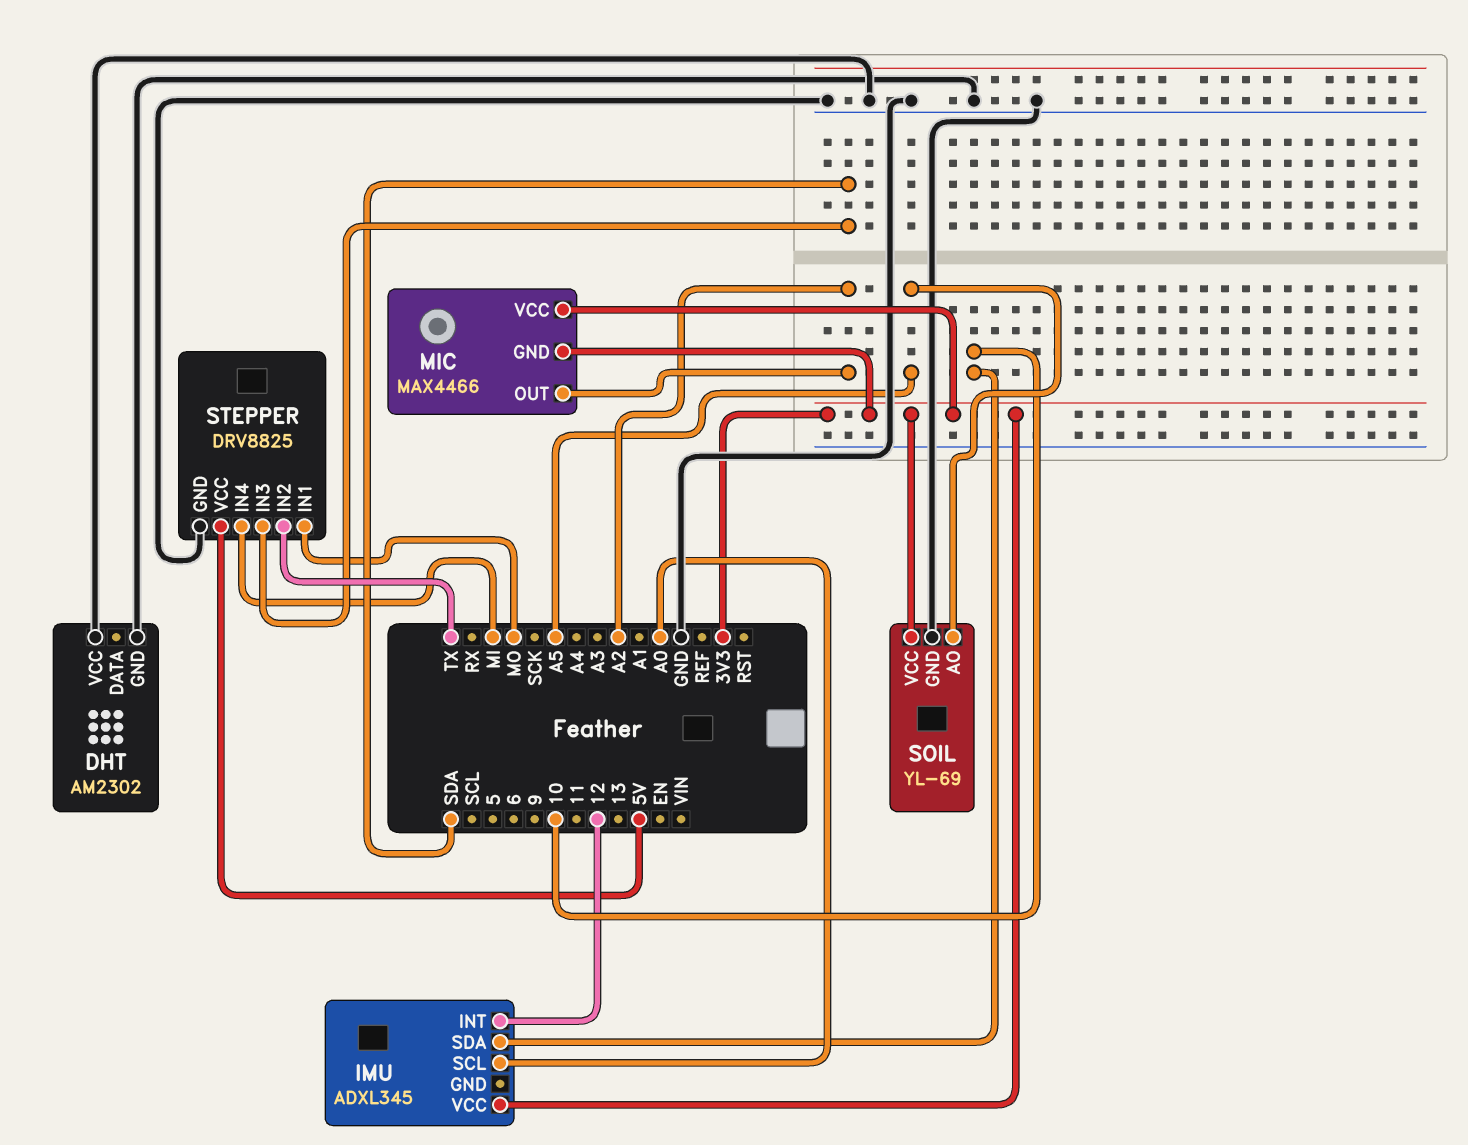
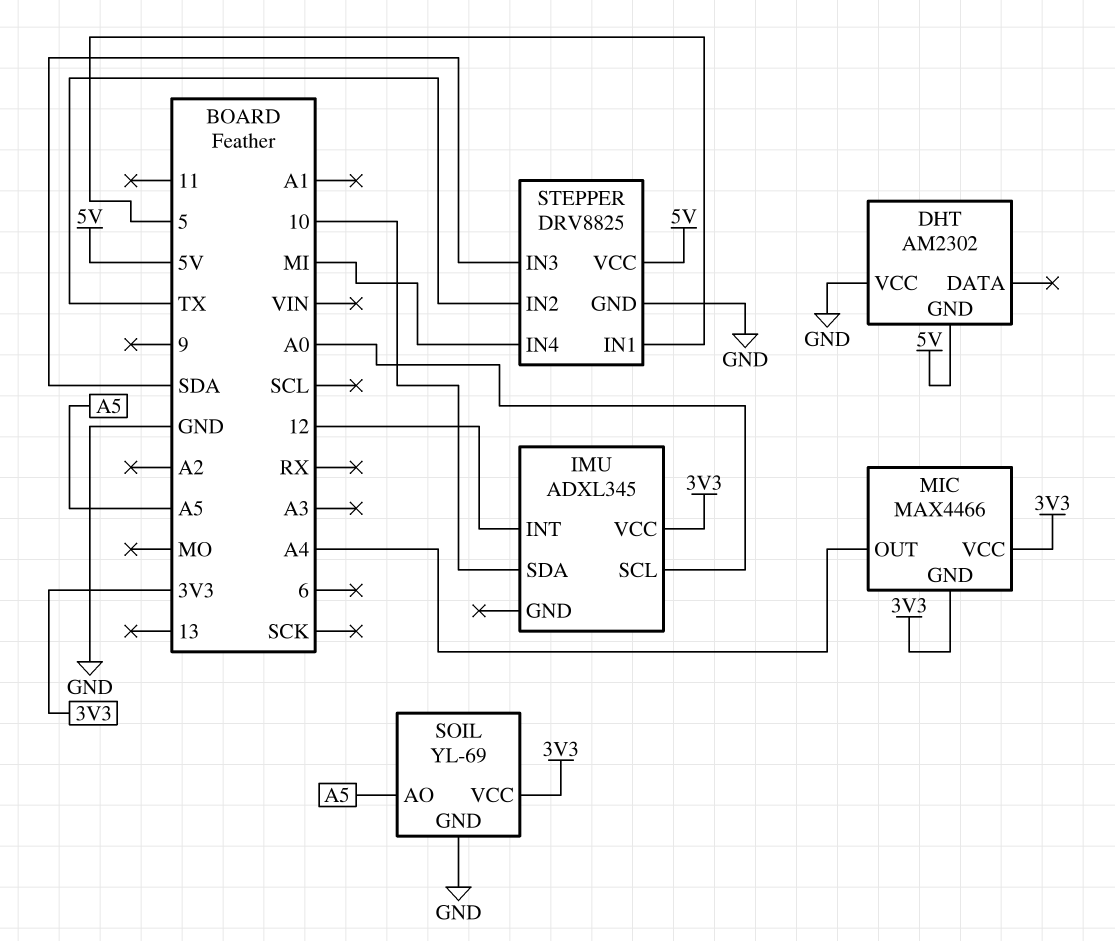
DHT pin GND: GND -> 5V
MIC pin OUT: A2 -> A4
STEPPER pin IN1: MO -> 5

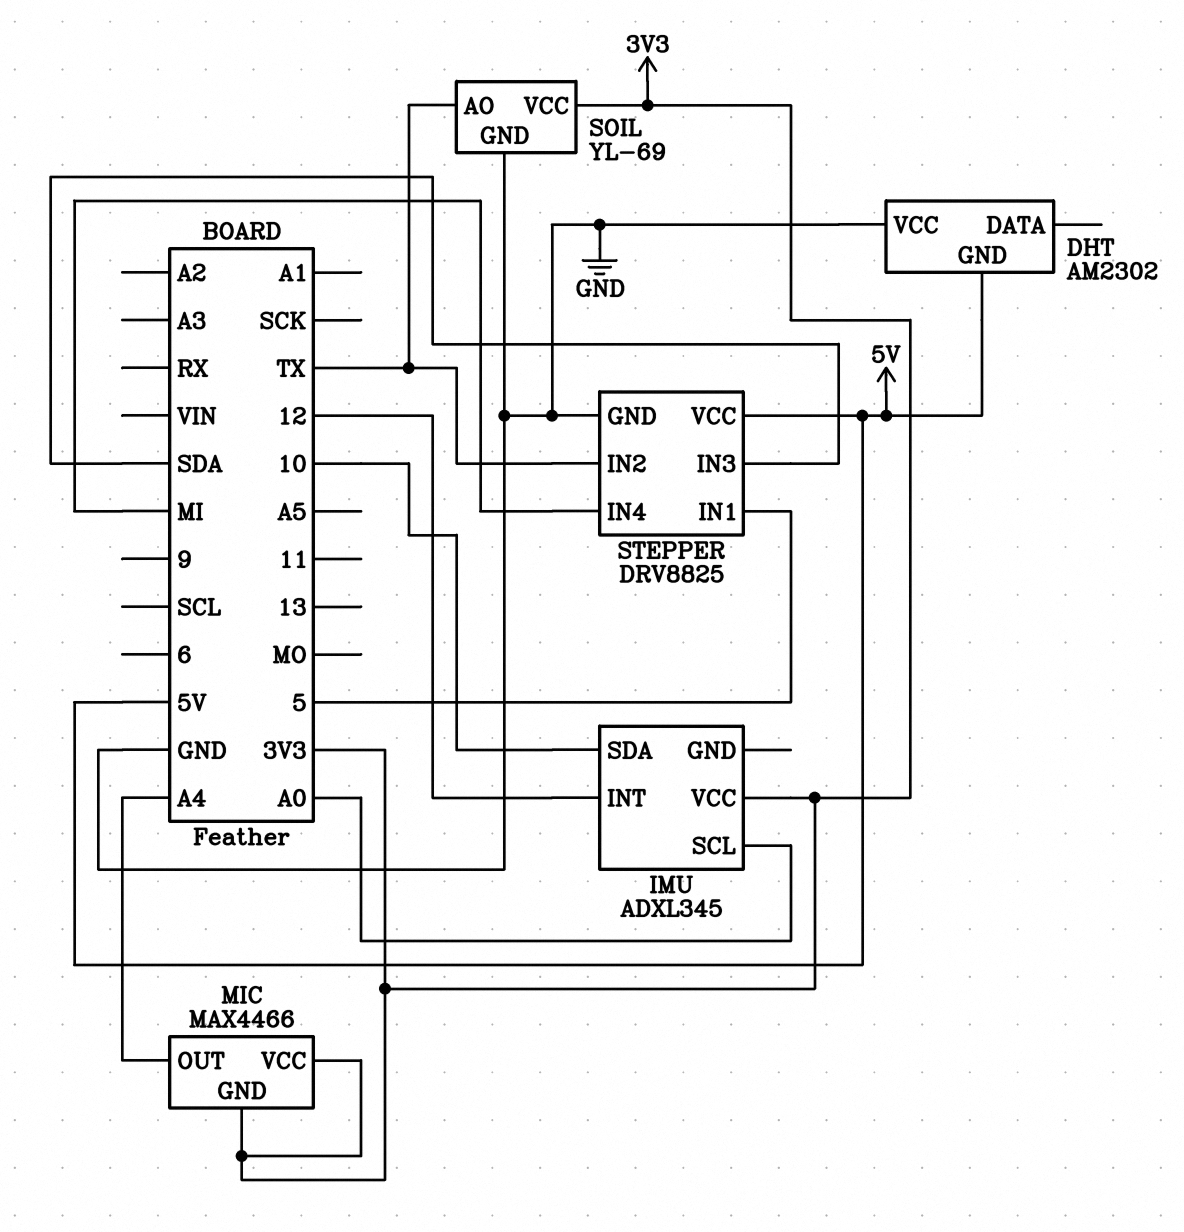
SOIL pin AO: A5 -> TX

